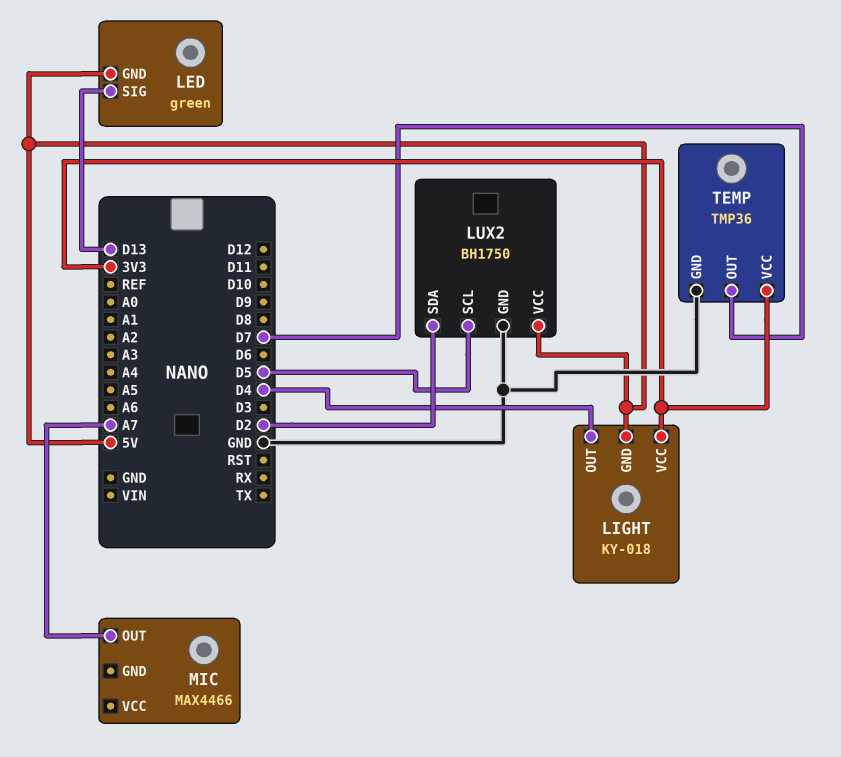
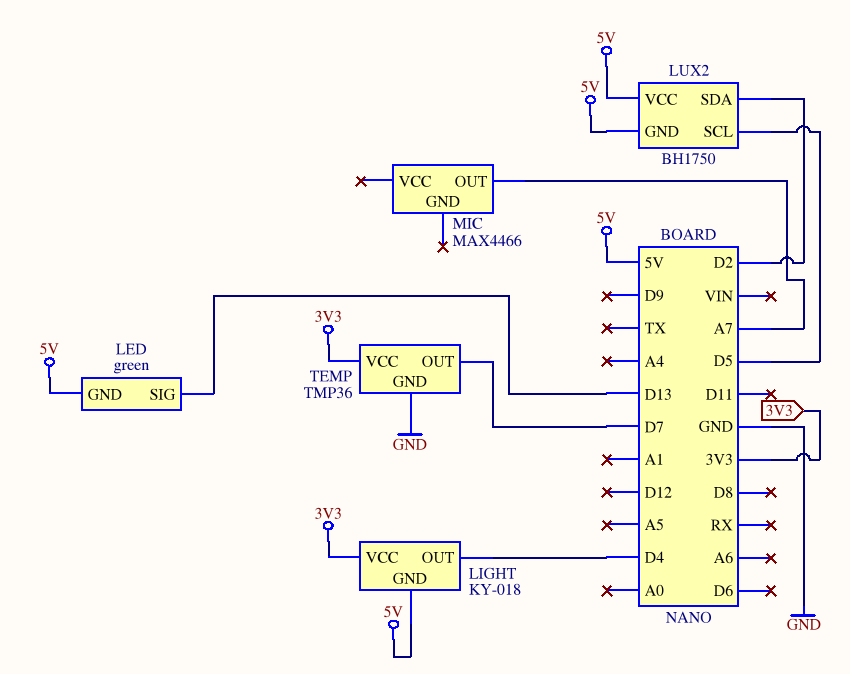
LUX2 pin GND: GND -> 5V

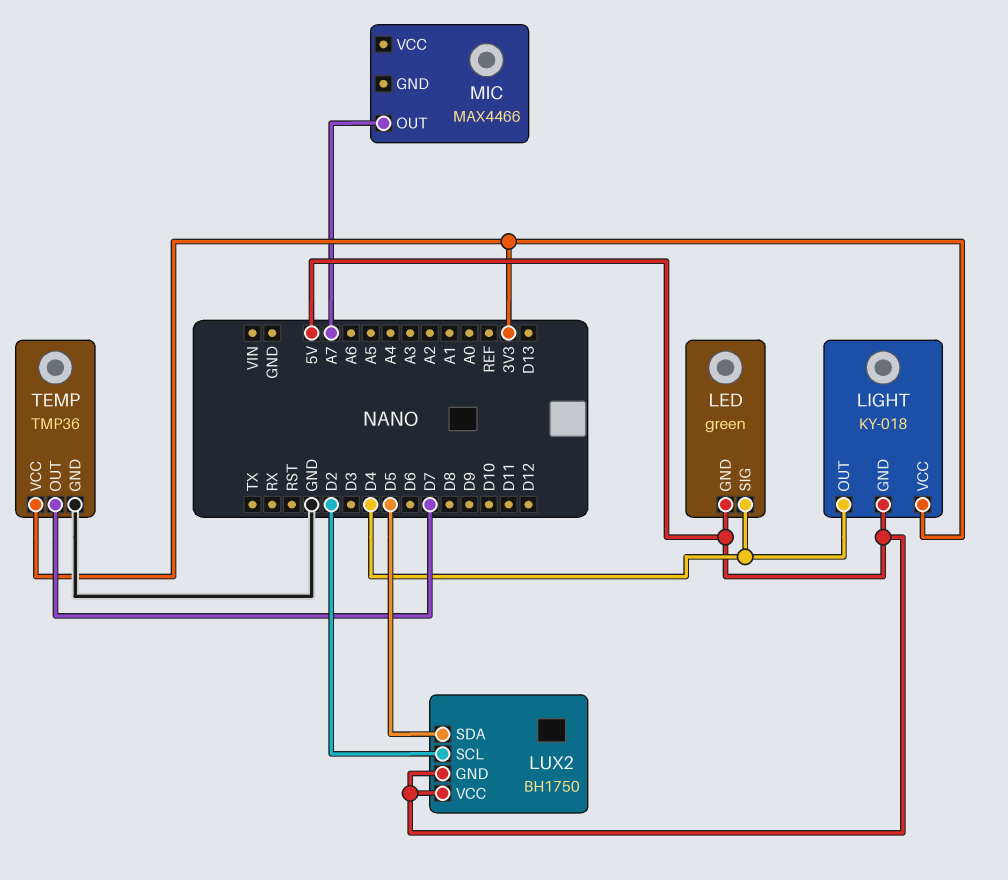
LED pin SIG: D13 -> D4
LUX2 pin SCL: D5 -> D2
LUX2 pin SDA: D2 -> D5

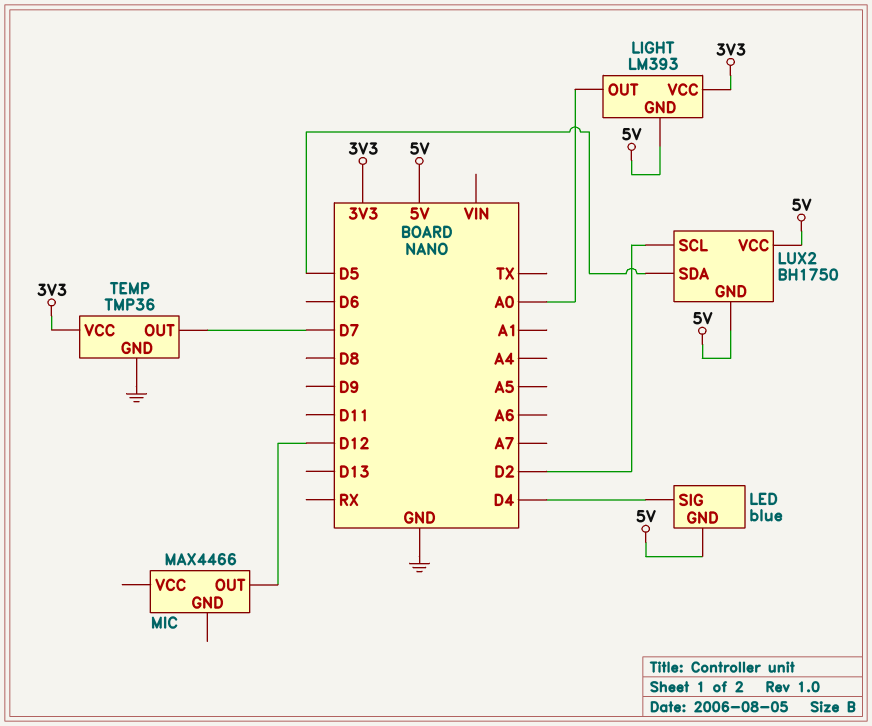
LED: green -> blue
LIGHT: KY-018 -> LM393
LIGHT pin OUT: D4 -> A0
MIC pin OUT: A7 -> D12

